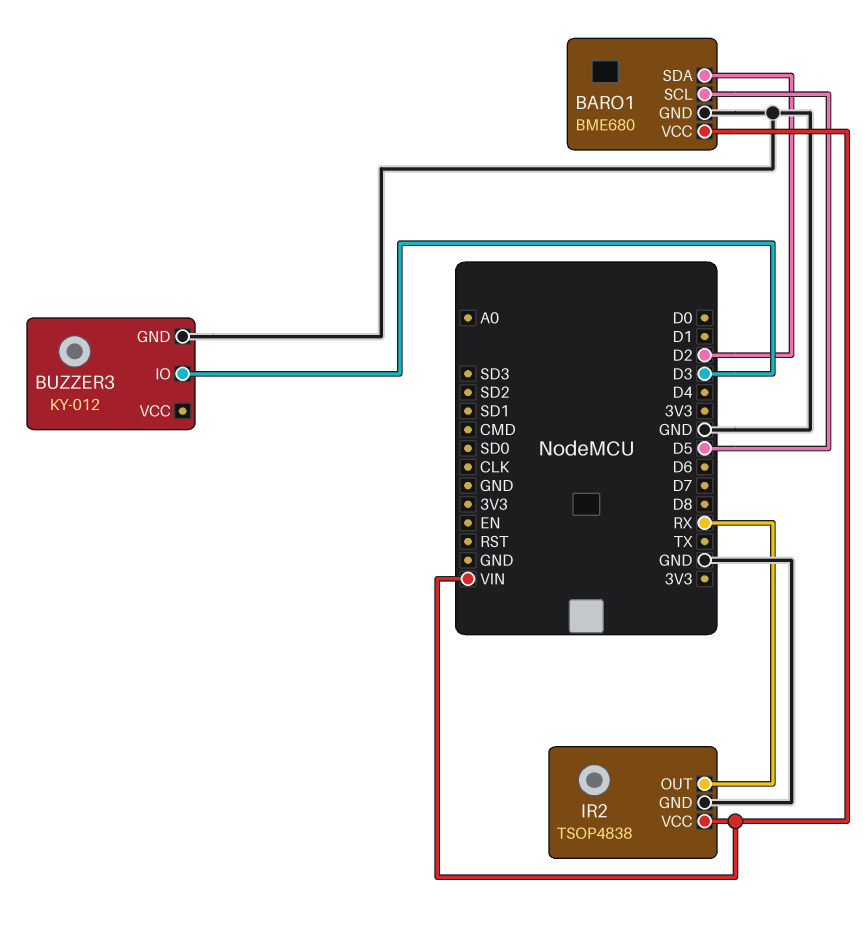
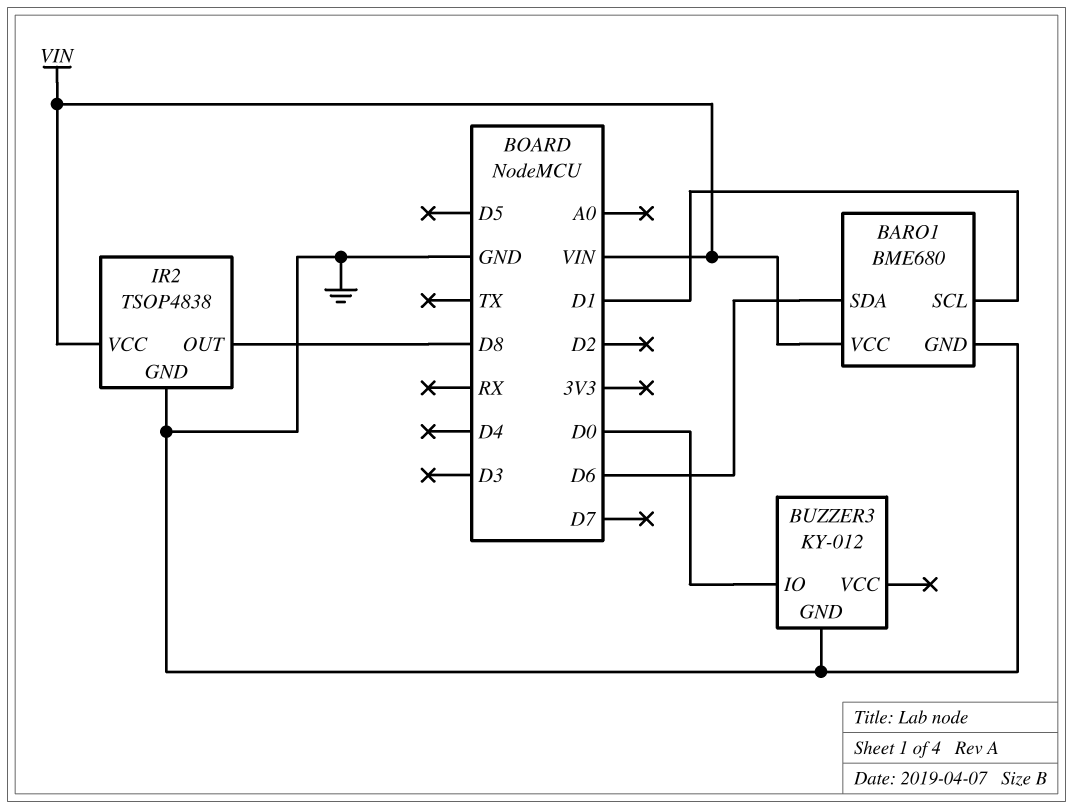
BARO1 pin SCL: D5 -> D1
BARO1 pin SDA: D2 -> D6
BUZZER3 pin IO: D3 -> D0
IR2 pin OUT: RX -> D8

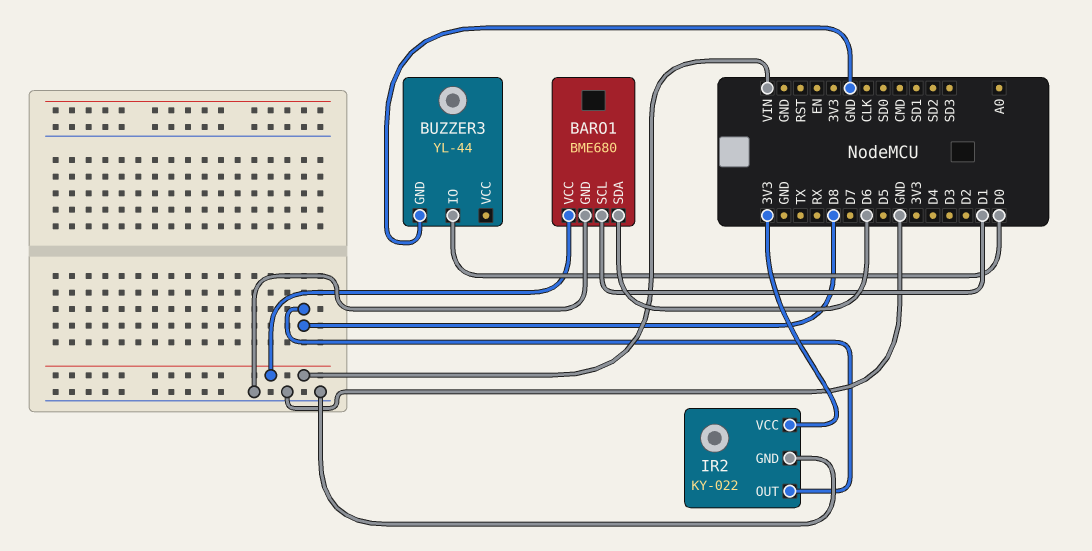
BUZZER3: KY-012 -> YL-44
IR2: TSOP4838 -> KY-022
IR2 pin VCC: VIN -> 3V3

